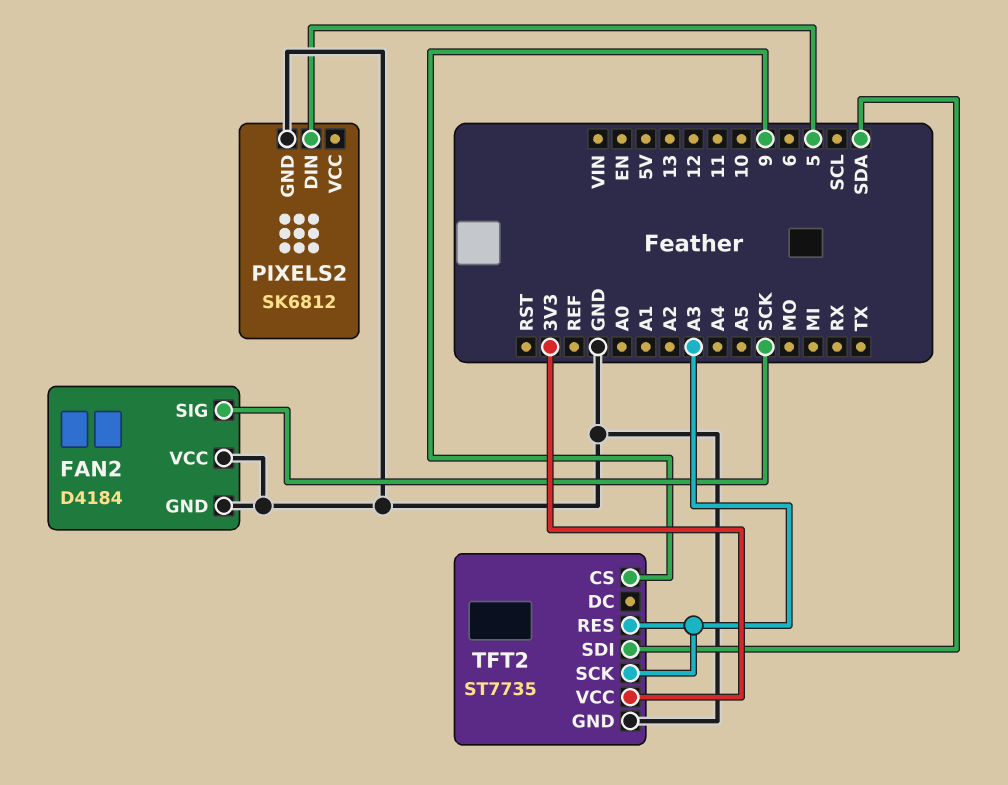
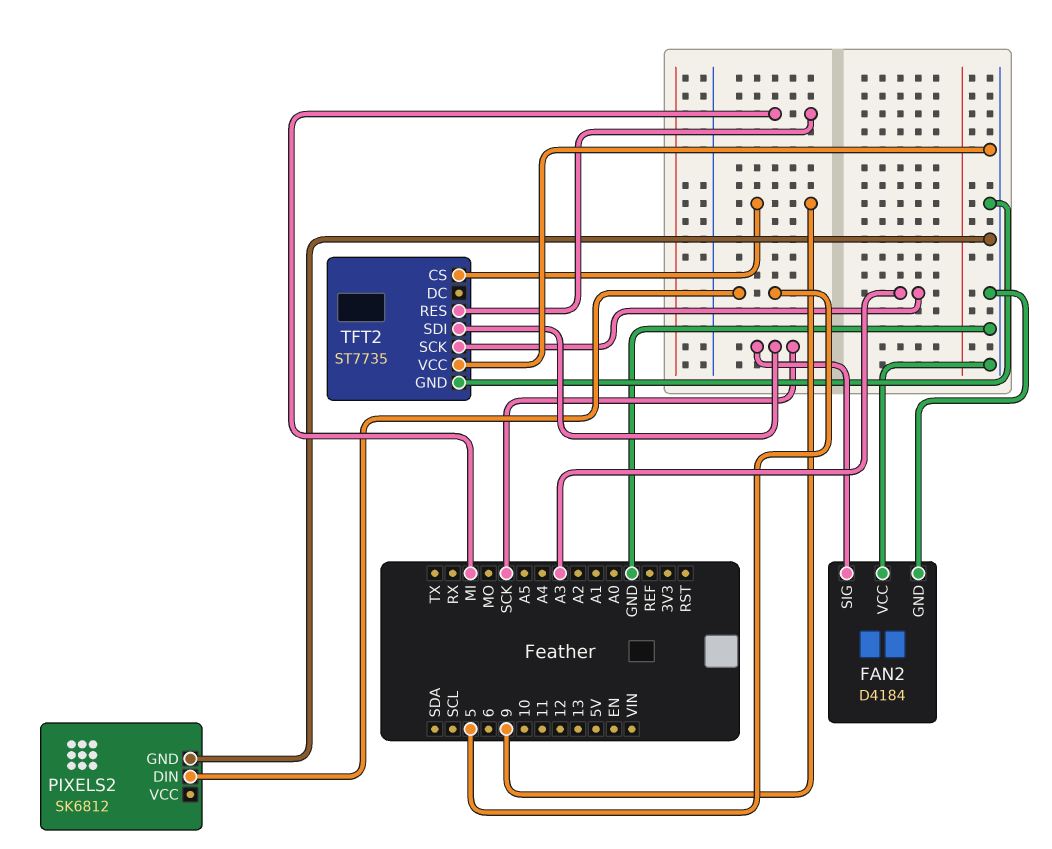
TFT2 pin RES: A3 -> MI
TFT2 pin SDI: SDA -> SCK
TFT2 pin VCC: 3V3 -> GND

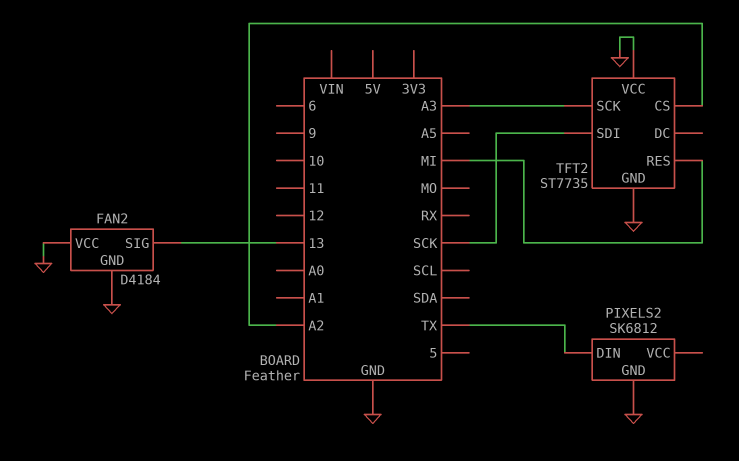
FAN2 pin SIG: SCK -> 13
PIXELS2 pin DIN: 5 -> TX
TFT2 pin CS: 9 -> A2

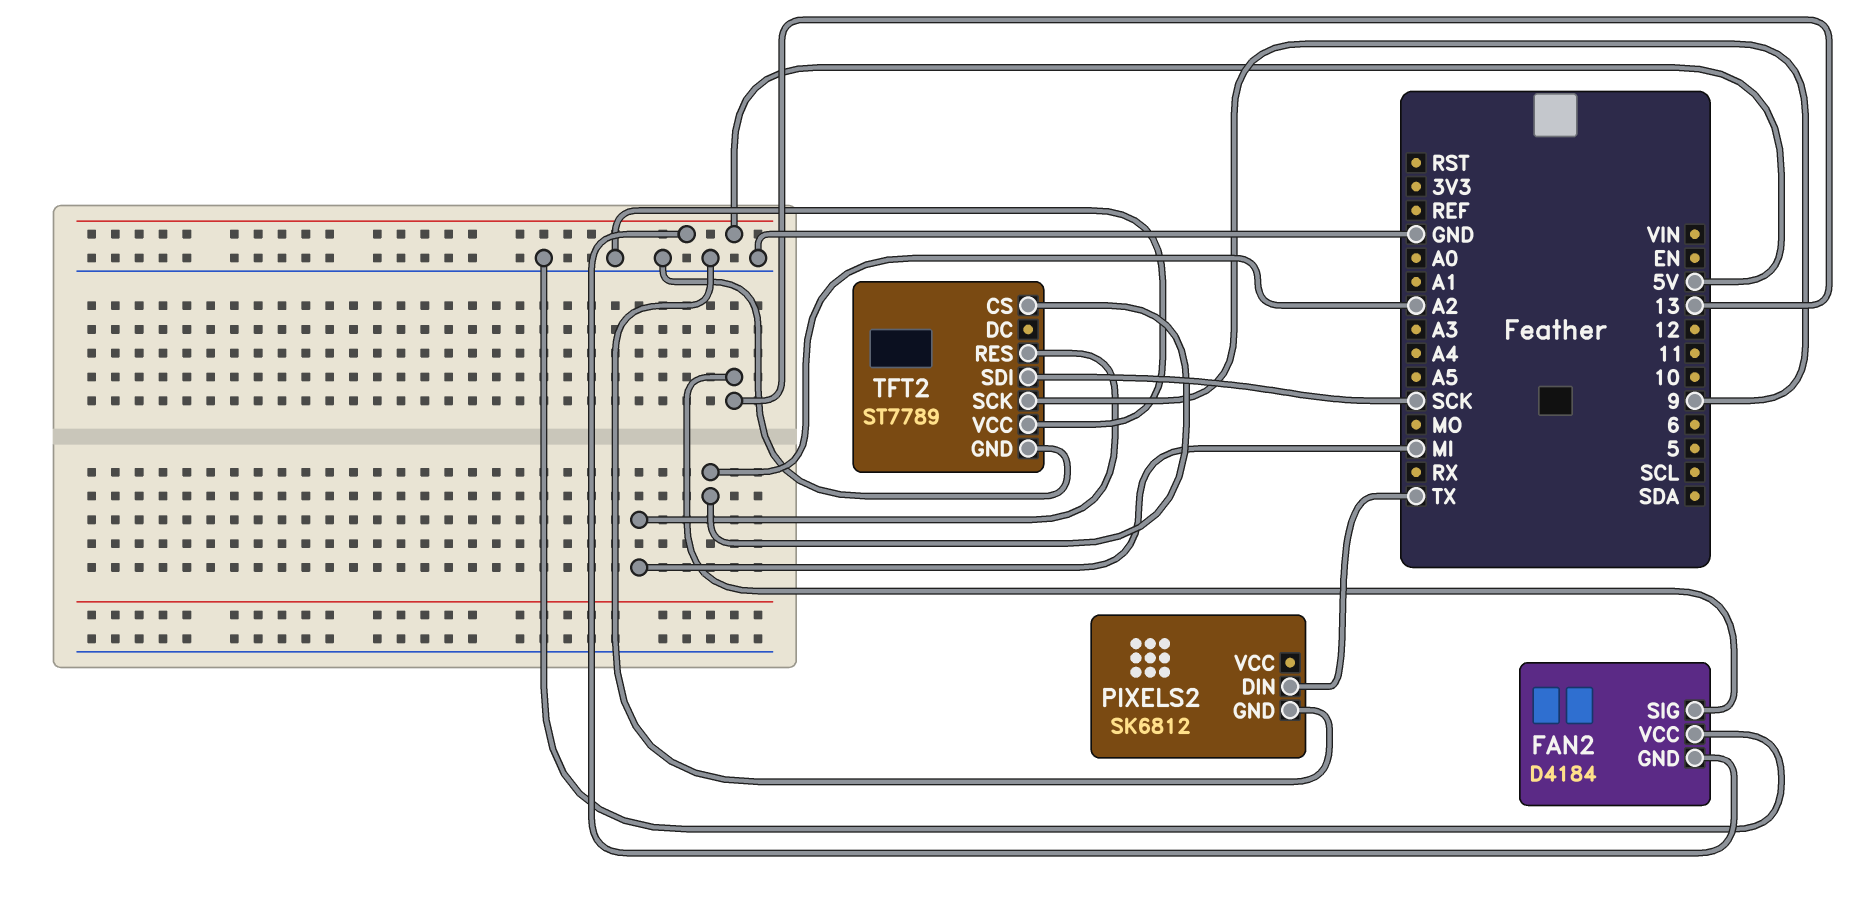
FAN2 pin GND: GND -> 5V
TFT2: ST7735 -> ST7789
TFT2 pin SCK: A3 -> 9

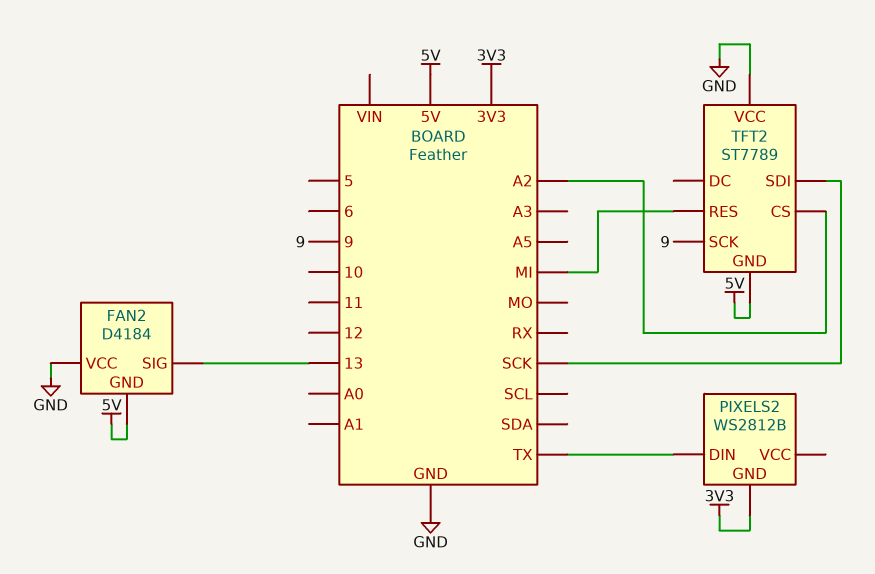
PIXELS2: SK6812 -> WS2812B
PIXELS2 pin GND: GND -> 3V3
TFT2 pin GND: GND -> 5V

